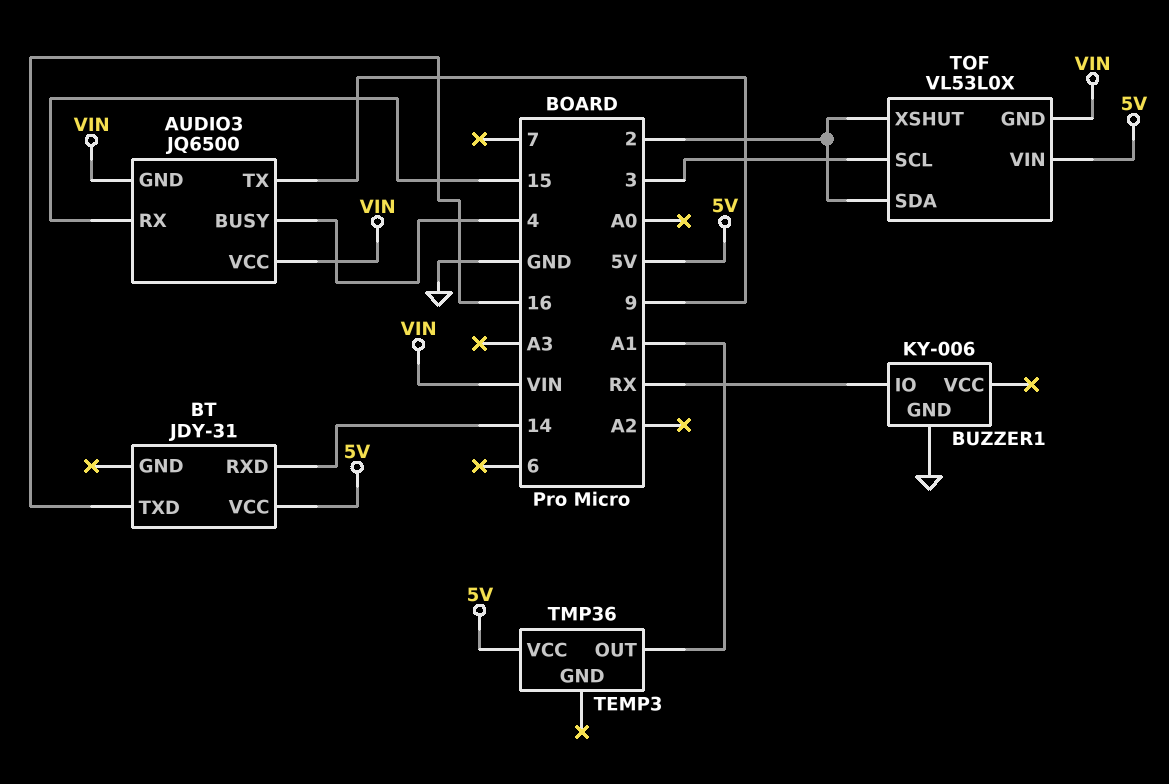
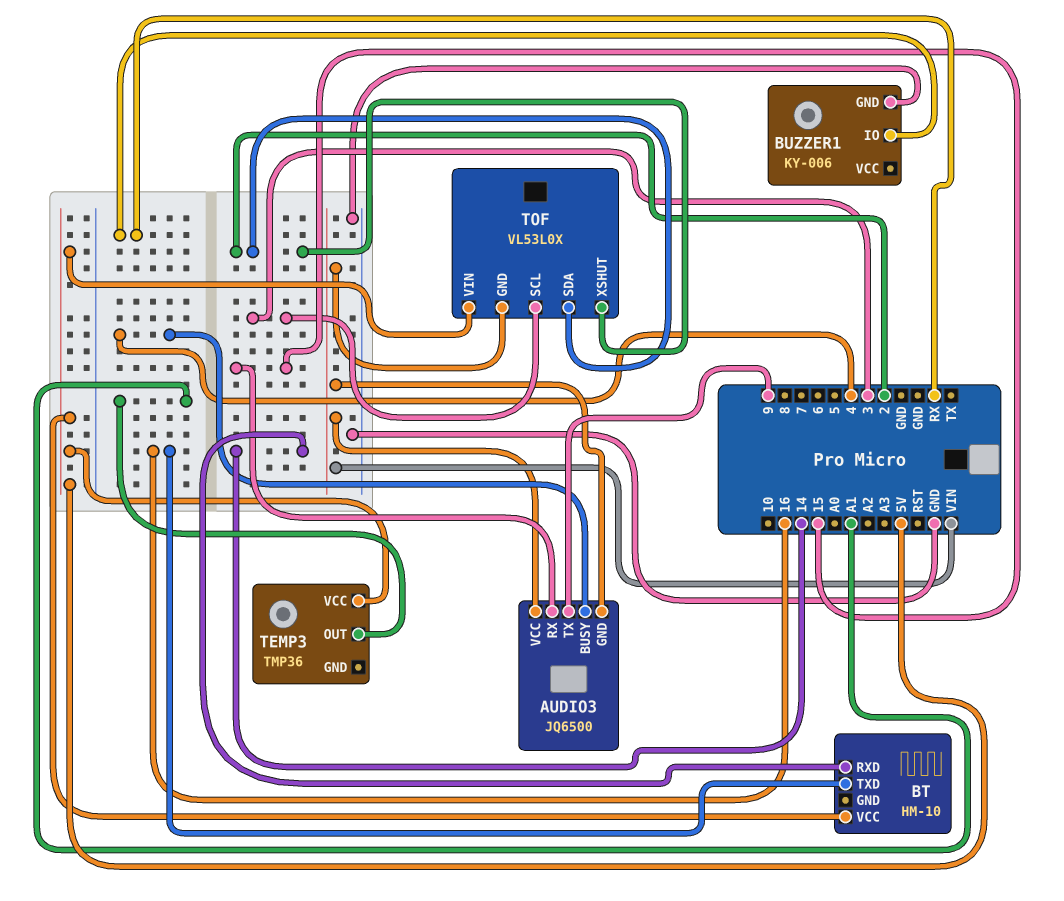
BT: JDY-31 -> HM-10

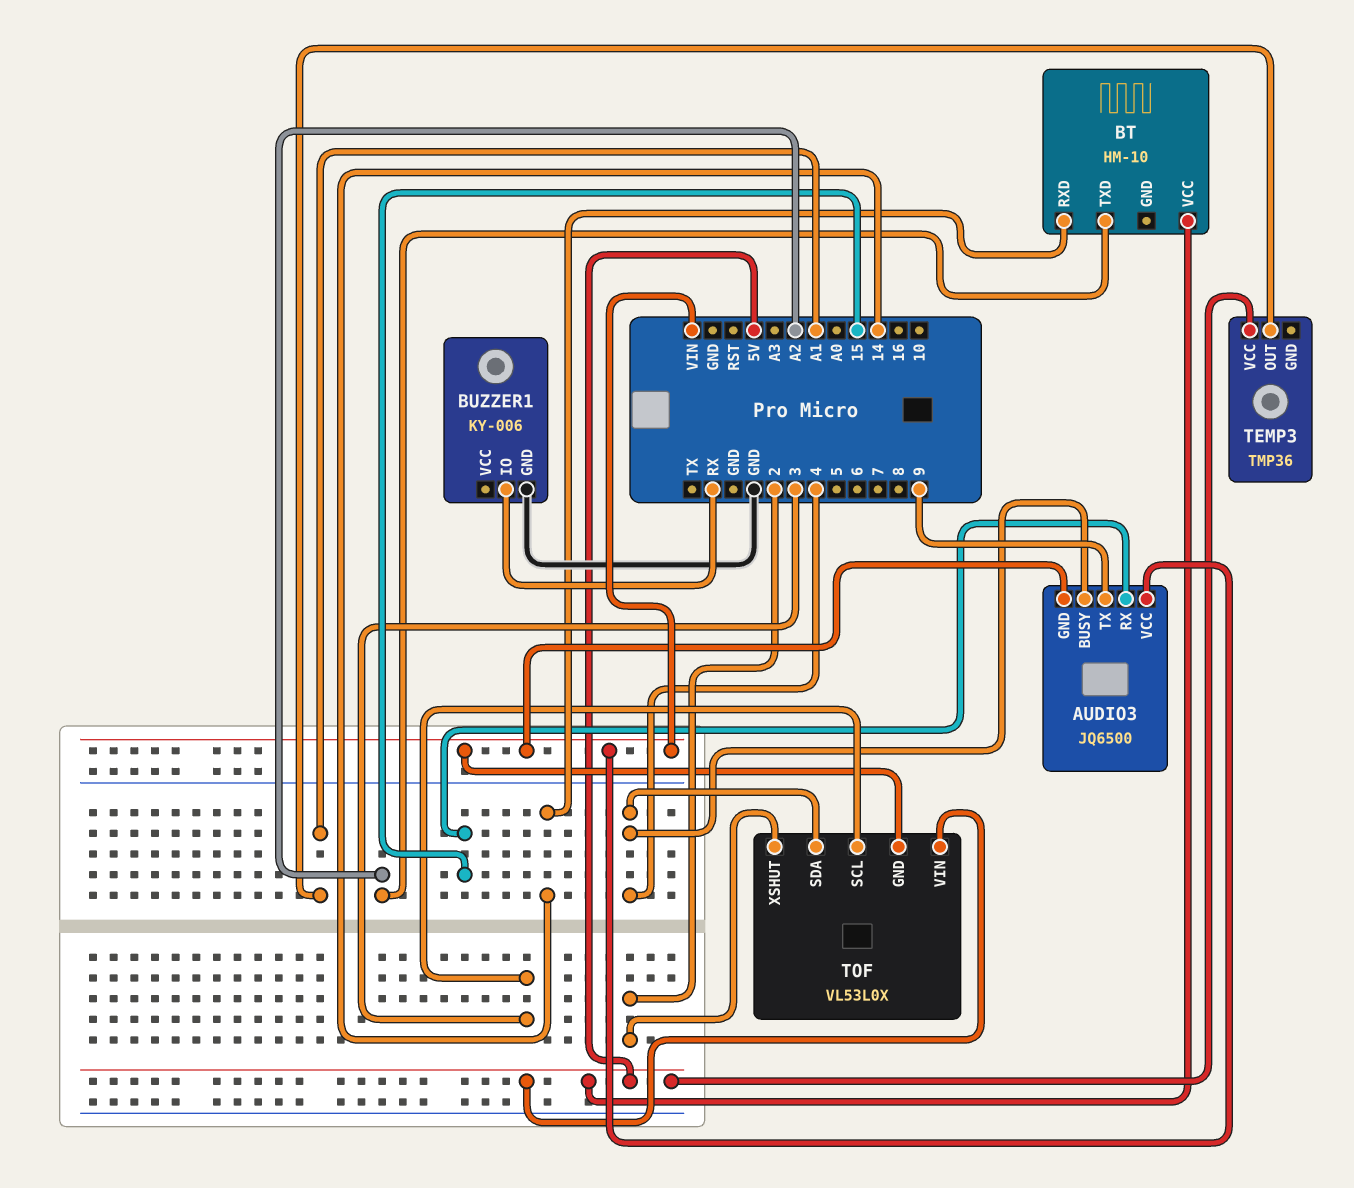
BT pin TXD: 16 -> A2
TOF pin SDA: 2 -> 4

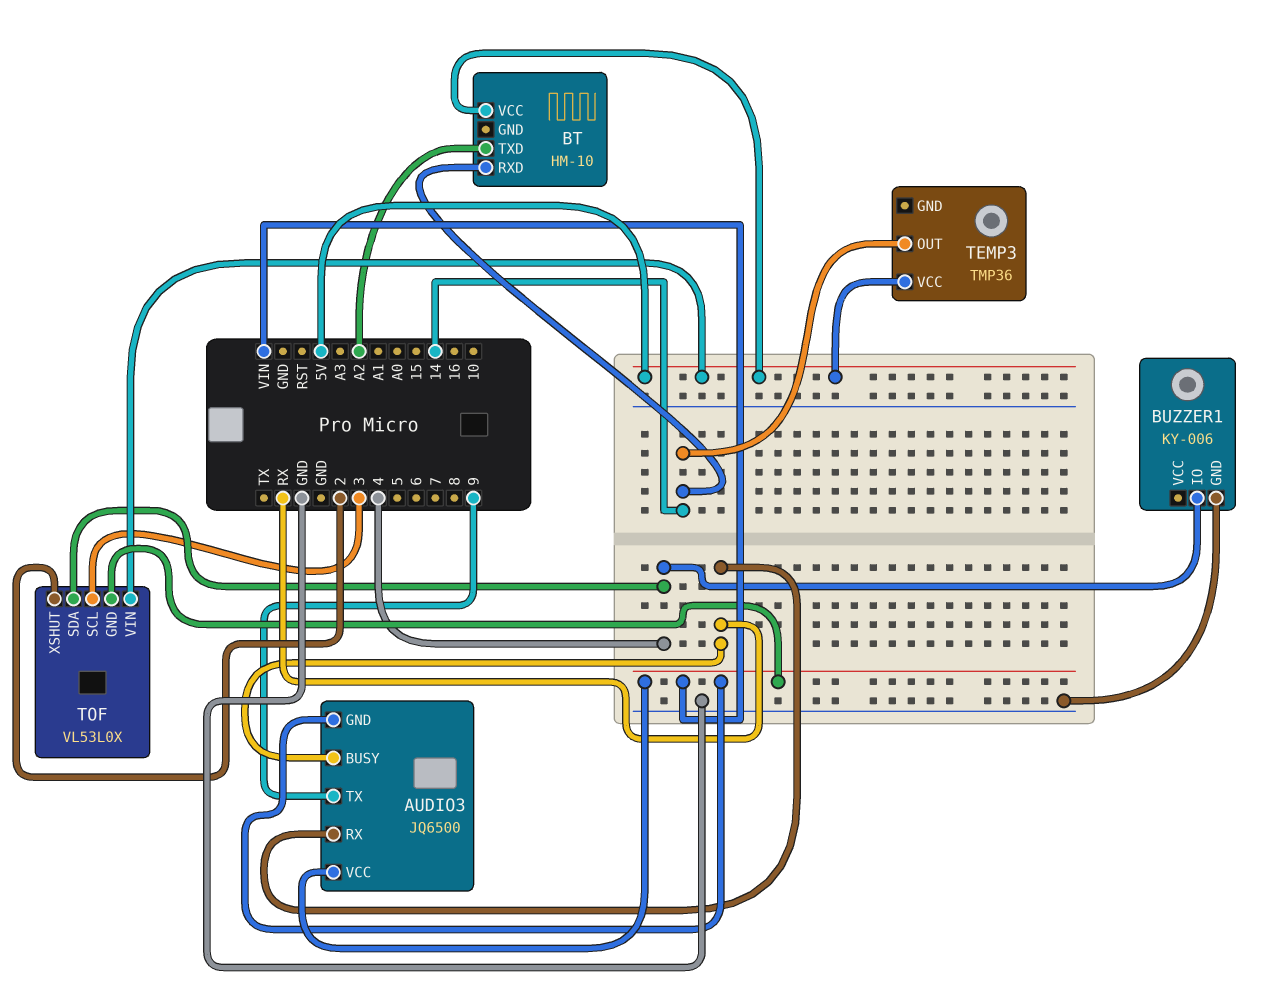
AUDIO3 pin BUSY: 4 -> RX
AUDIO3 pin RX: 15 -> RX
BUZZER1 pin IO: RX -> 4
TEMP3 pin OUT: A1 -> 14

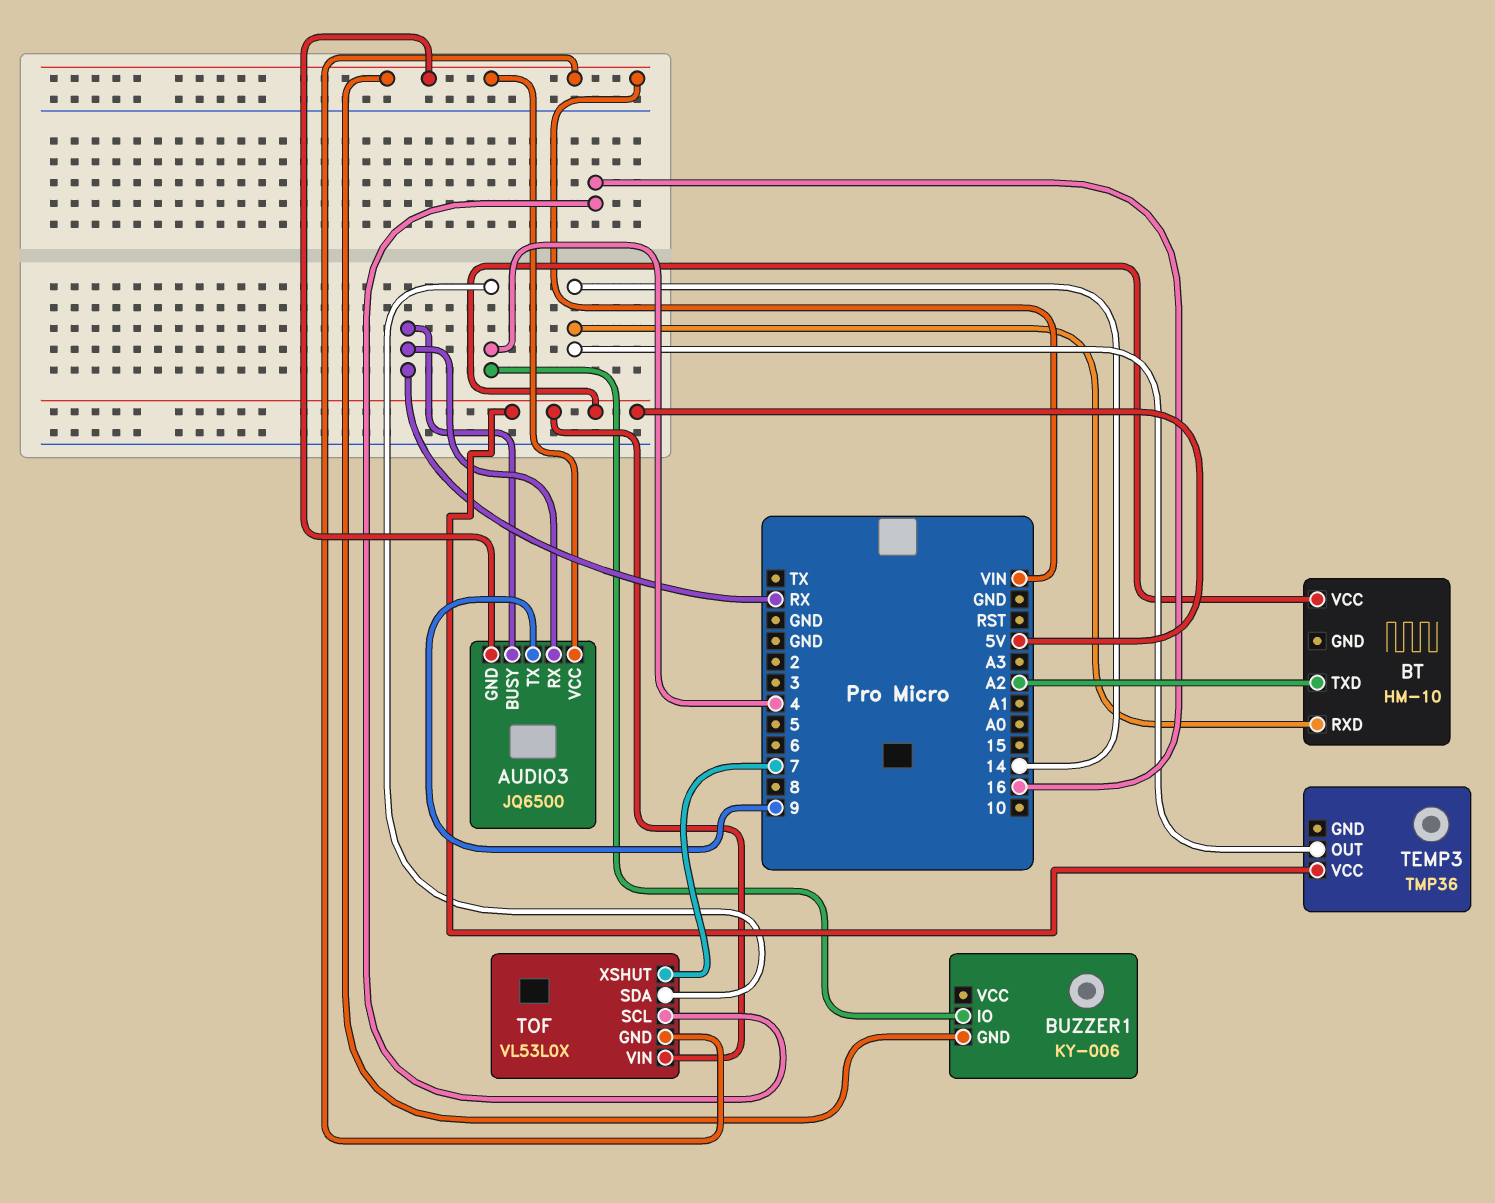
BUZZER1 pin GND: GND -> VIN
TOF pin SCL: 3 -> 16
TOF pin XSHUT: 2 -> 7

